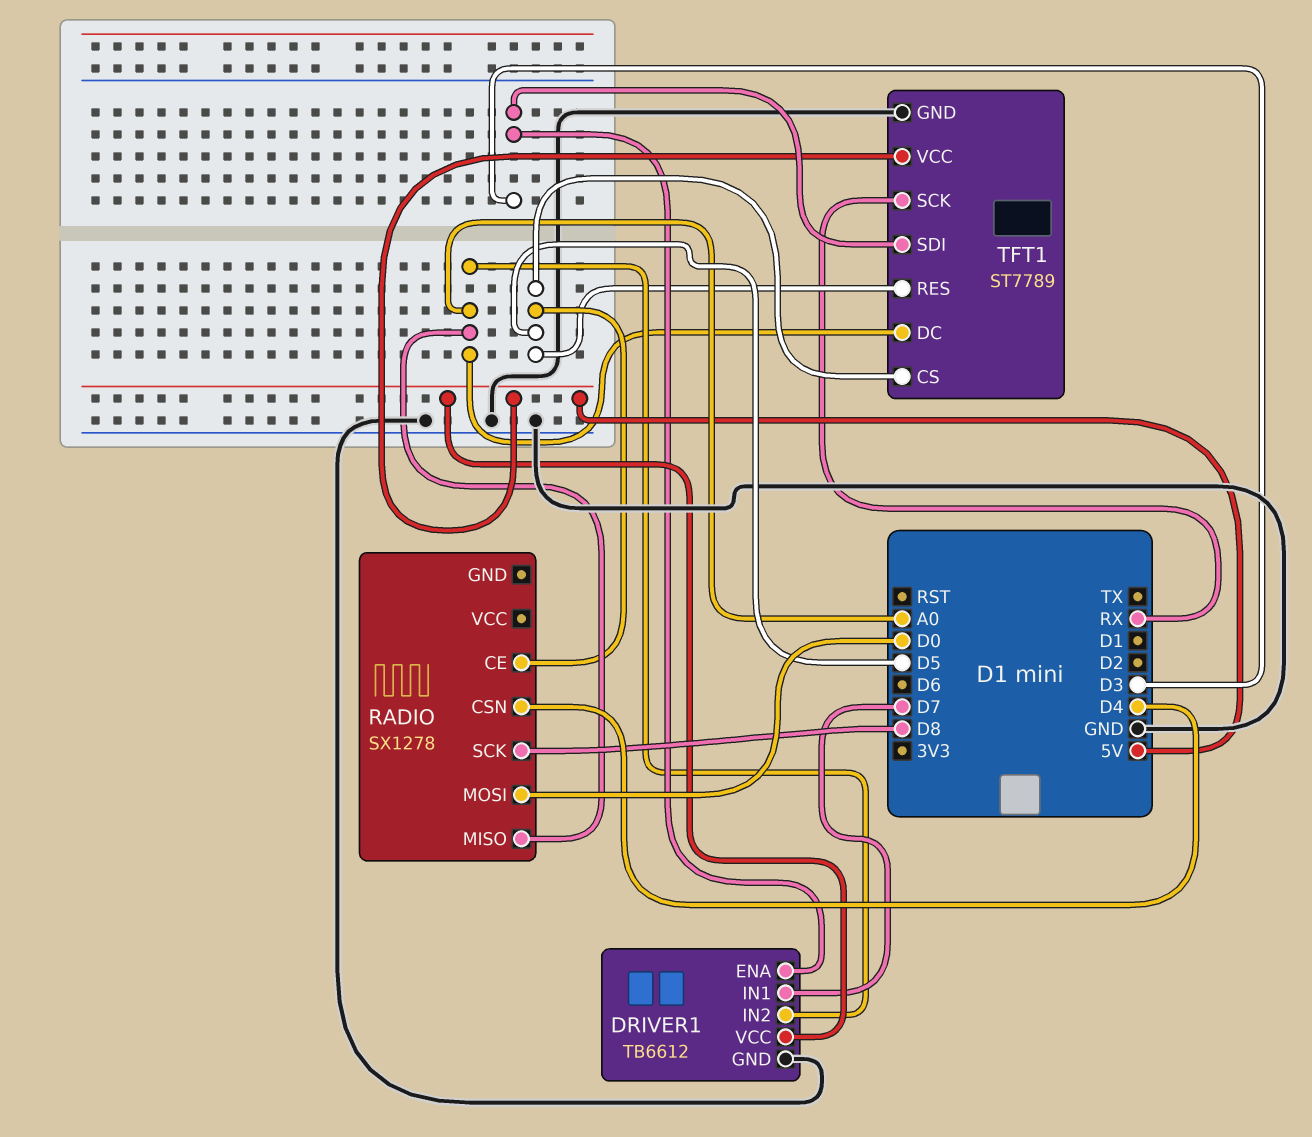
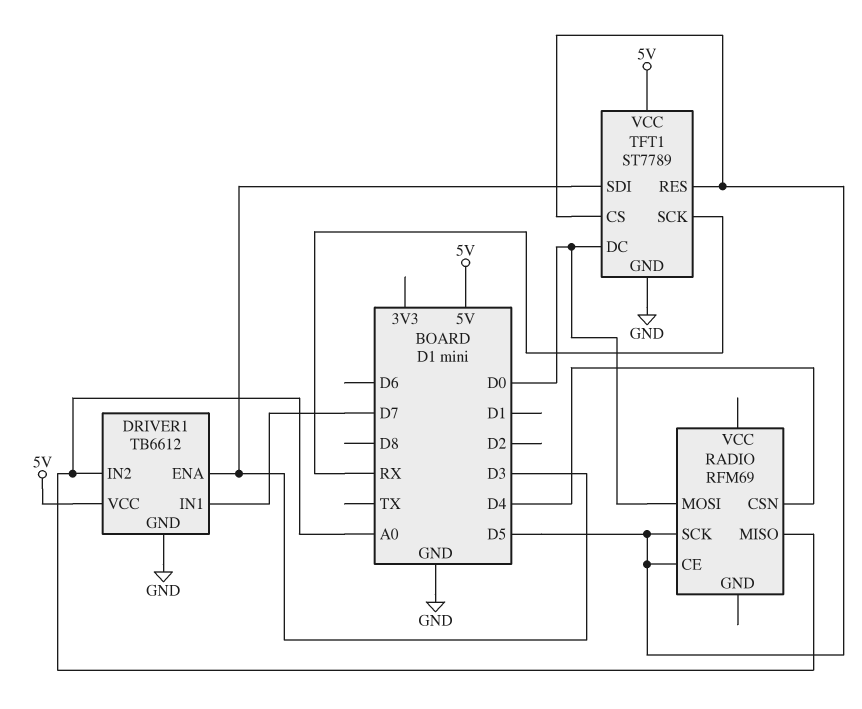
RADIO: SX1278 -> RFM69
RADIO pin SCK: D8 -> D5
TFT1 pin DC: A0 -> D0

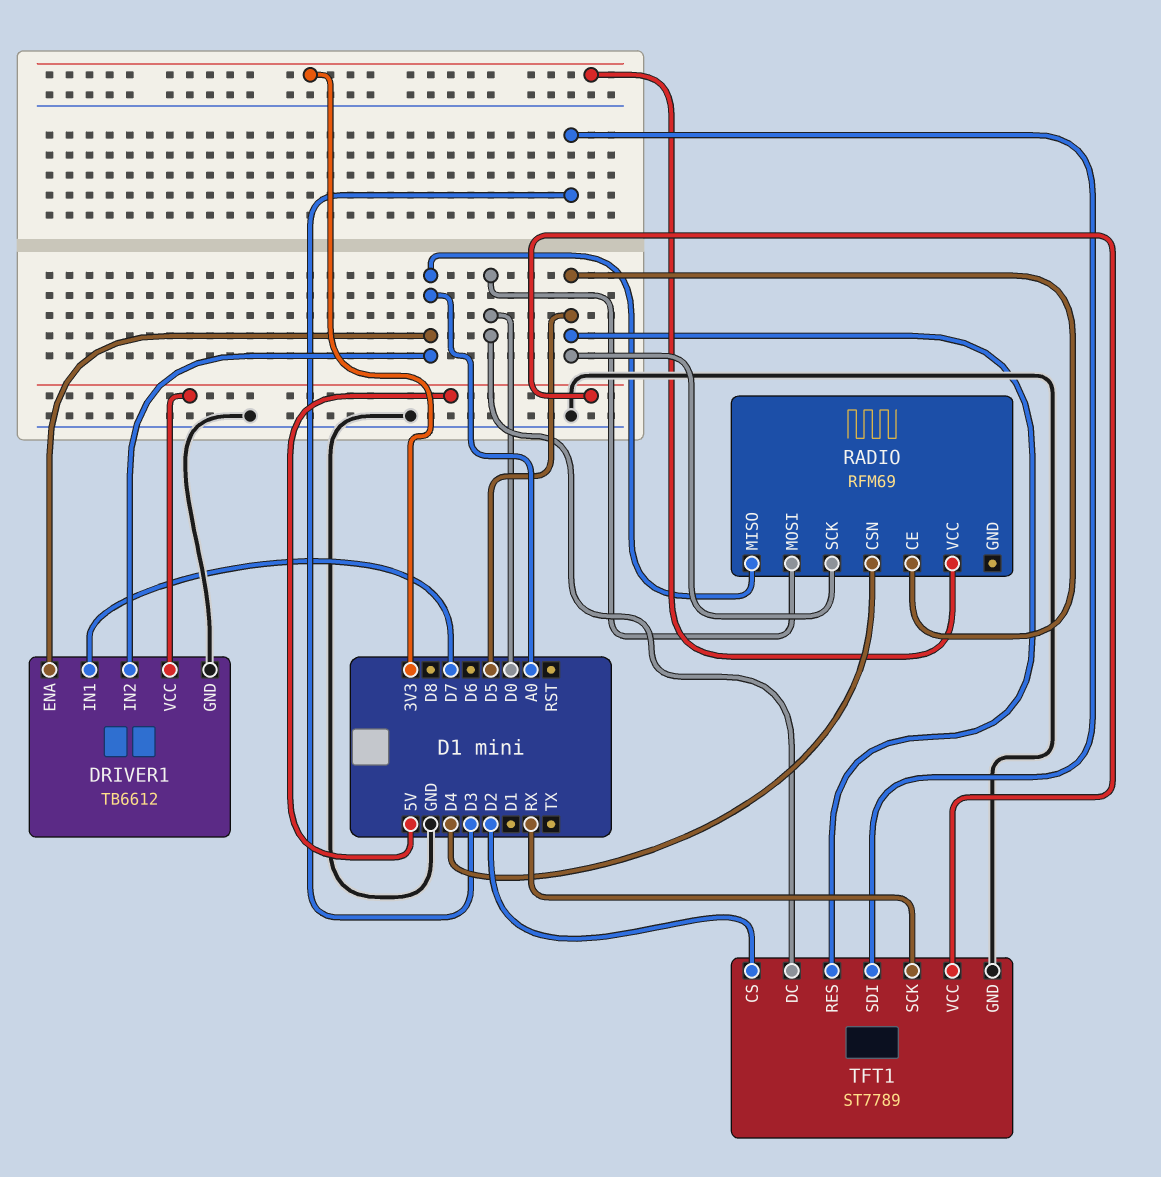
DRIVER1 pin ENA: D3 -> A0
RADIO pin VCC: none -> 3V3
TFT1 pin CS: D5 -> D2

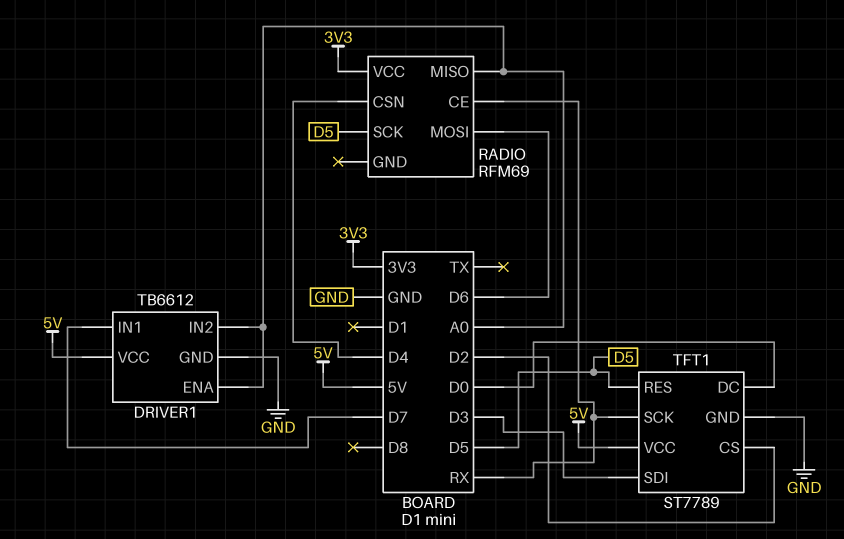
RADIO pin CE: D5 -> RX
RADIO pin MOSI: D0 -> D6

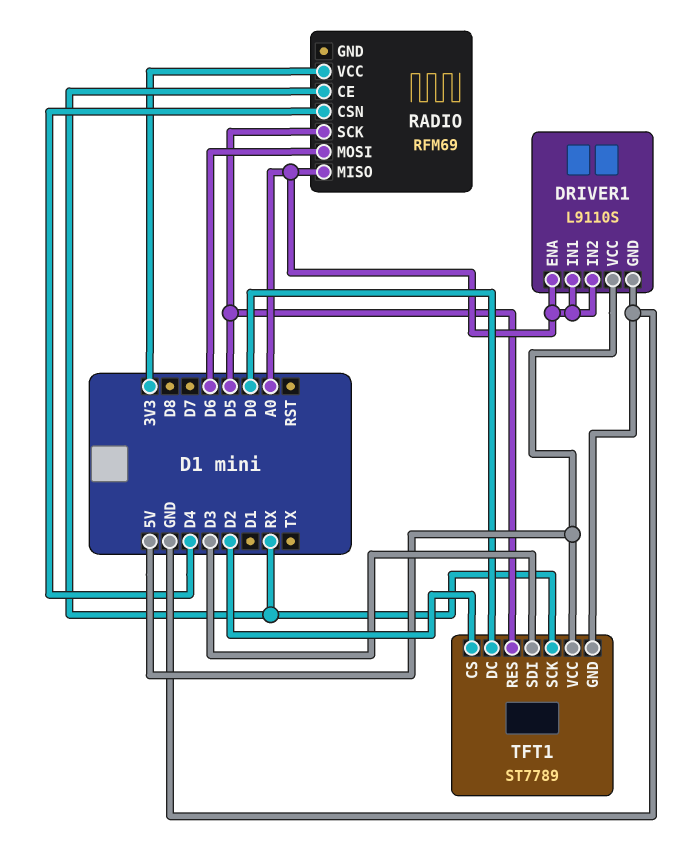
DRIVER1: TB6612 -> L9110S
DRIVER1 pin IN1: D7 -> A0

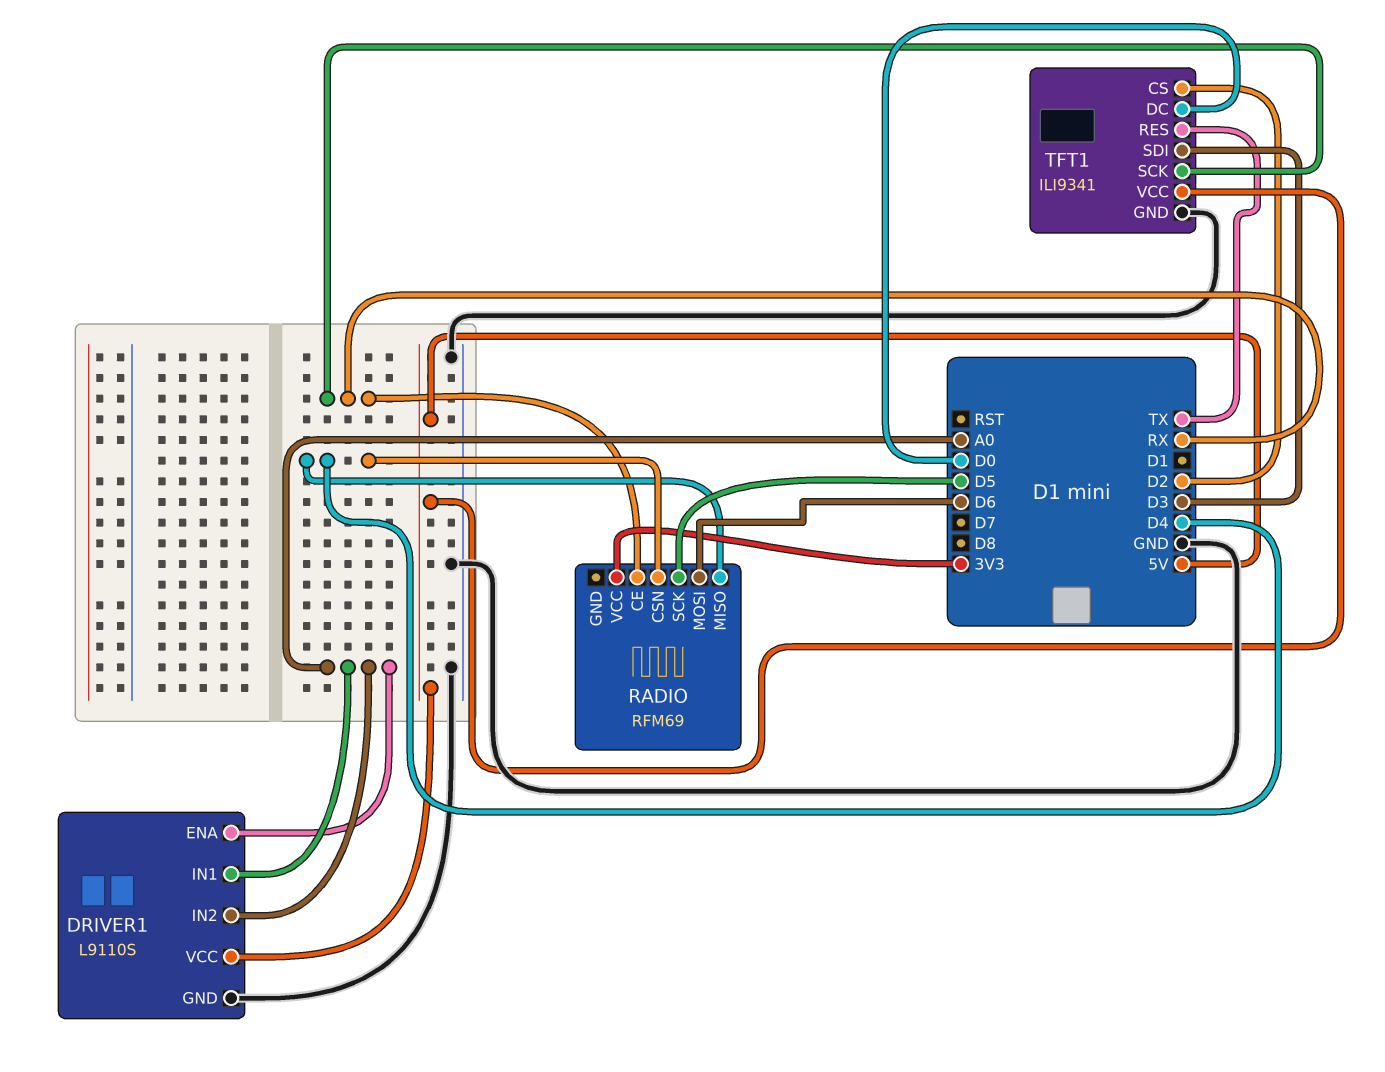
RADIO pin MISO: A0 -> D4
TFT1: ST7789 -> ILI9341
TFT1 pin RES: D5 -> TX

